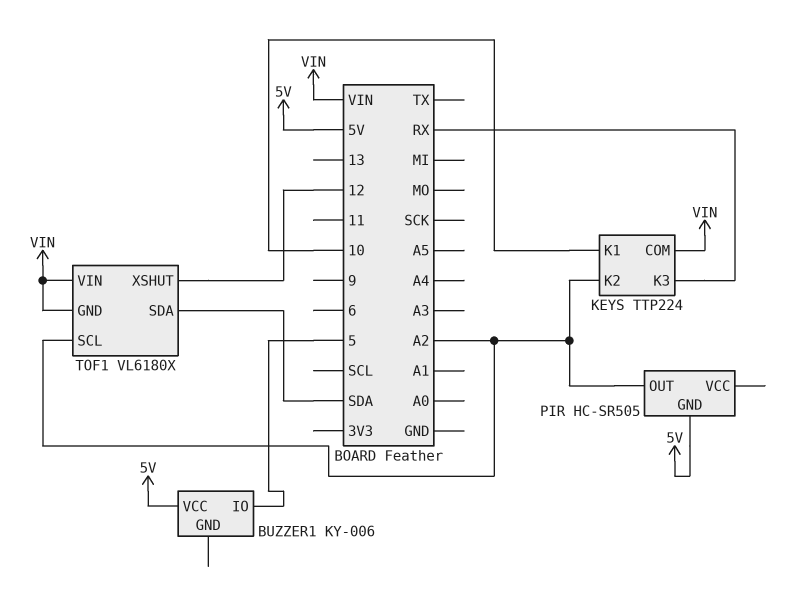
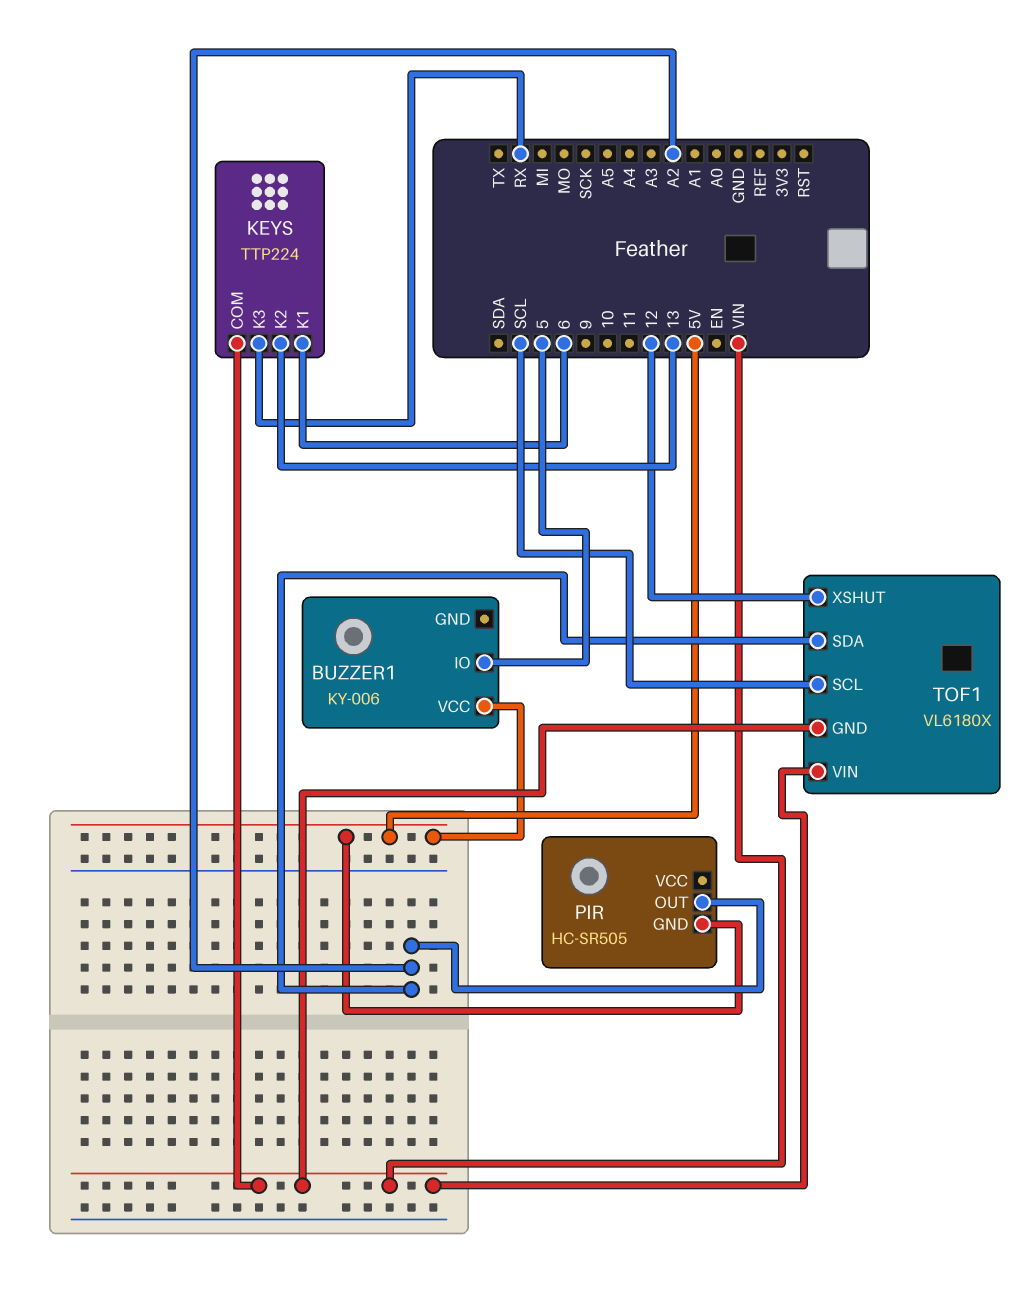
KEYS pin K1: 10 -> 6
KEYS pin K2: A2 -> 13
TOF1 pin SCL: A2 -> SCL
TOF1 pin SDA: SDA -> A2

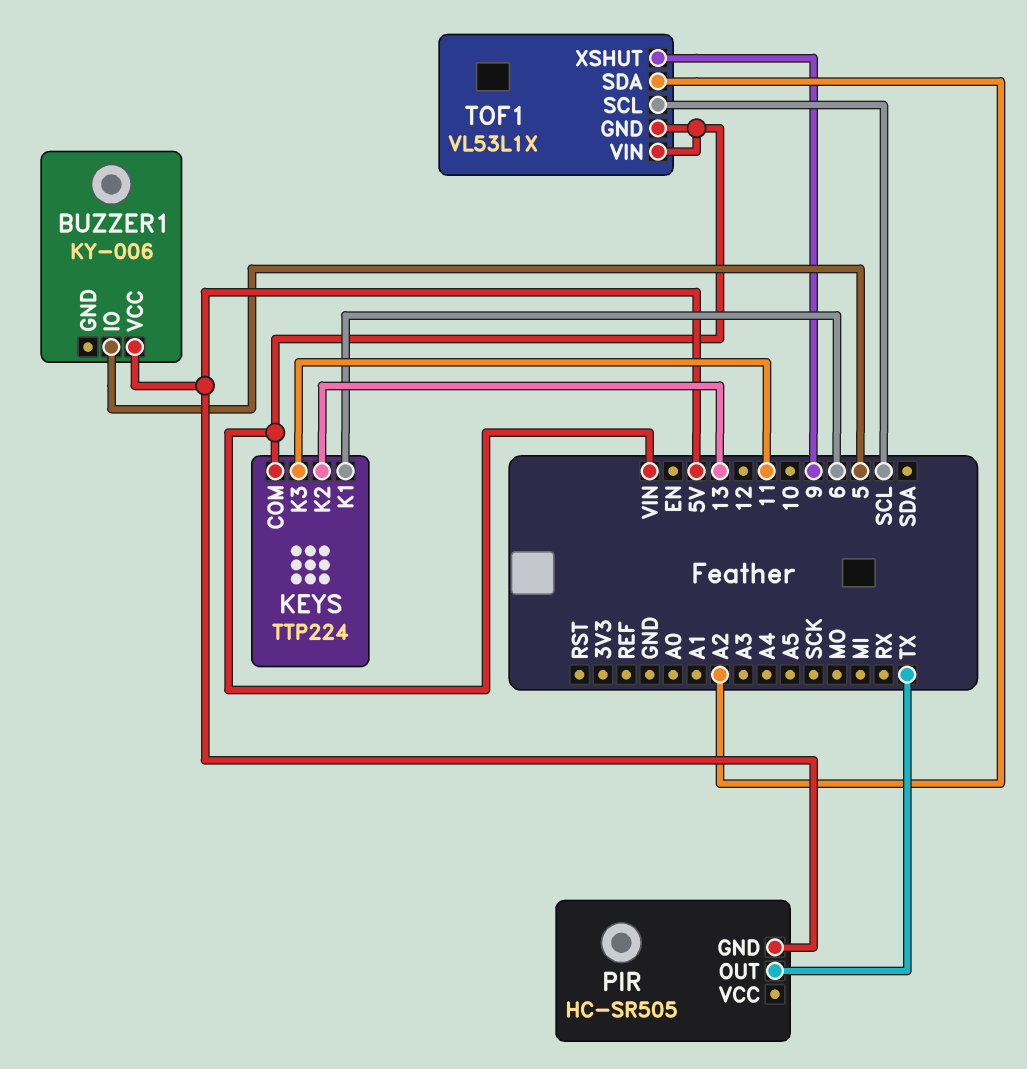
KEYS pin K3: RX -> 11
PIR pin OUT: A2 -> TX
TOF1: VL6180X -> VL53L1X
TOF1 pin XSHUT: 12 -> 9

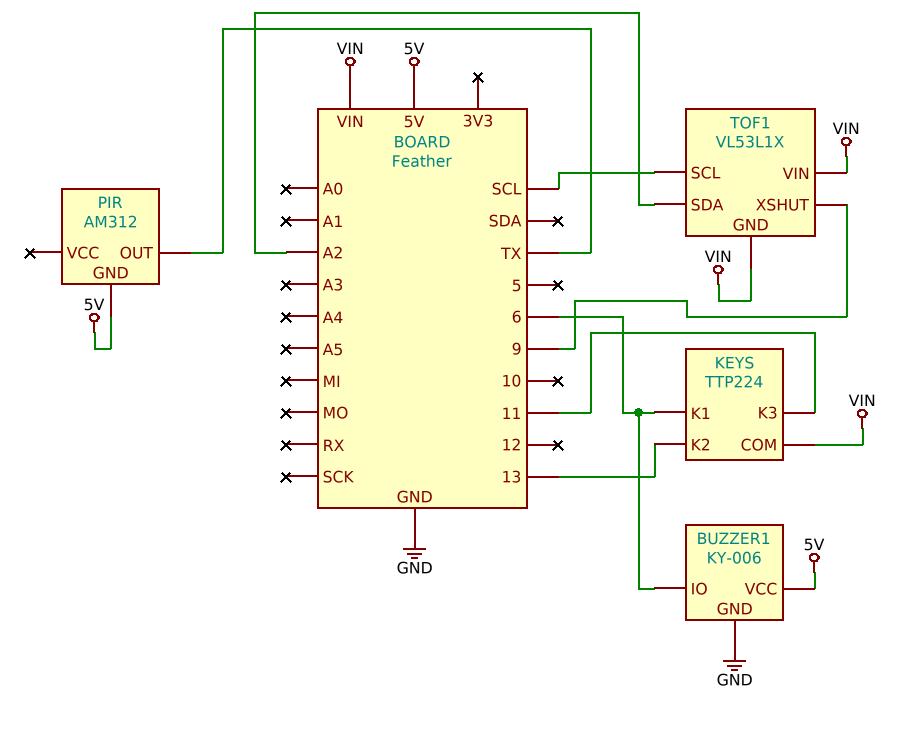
BUZZER1 pin GND: none -> GND
BUZZER1 pin IO: 5 -> 6
PIR: HC-SR505 -> AM312

